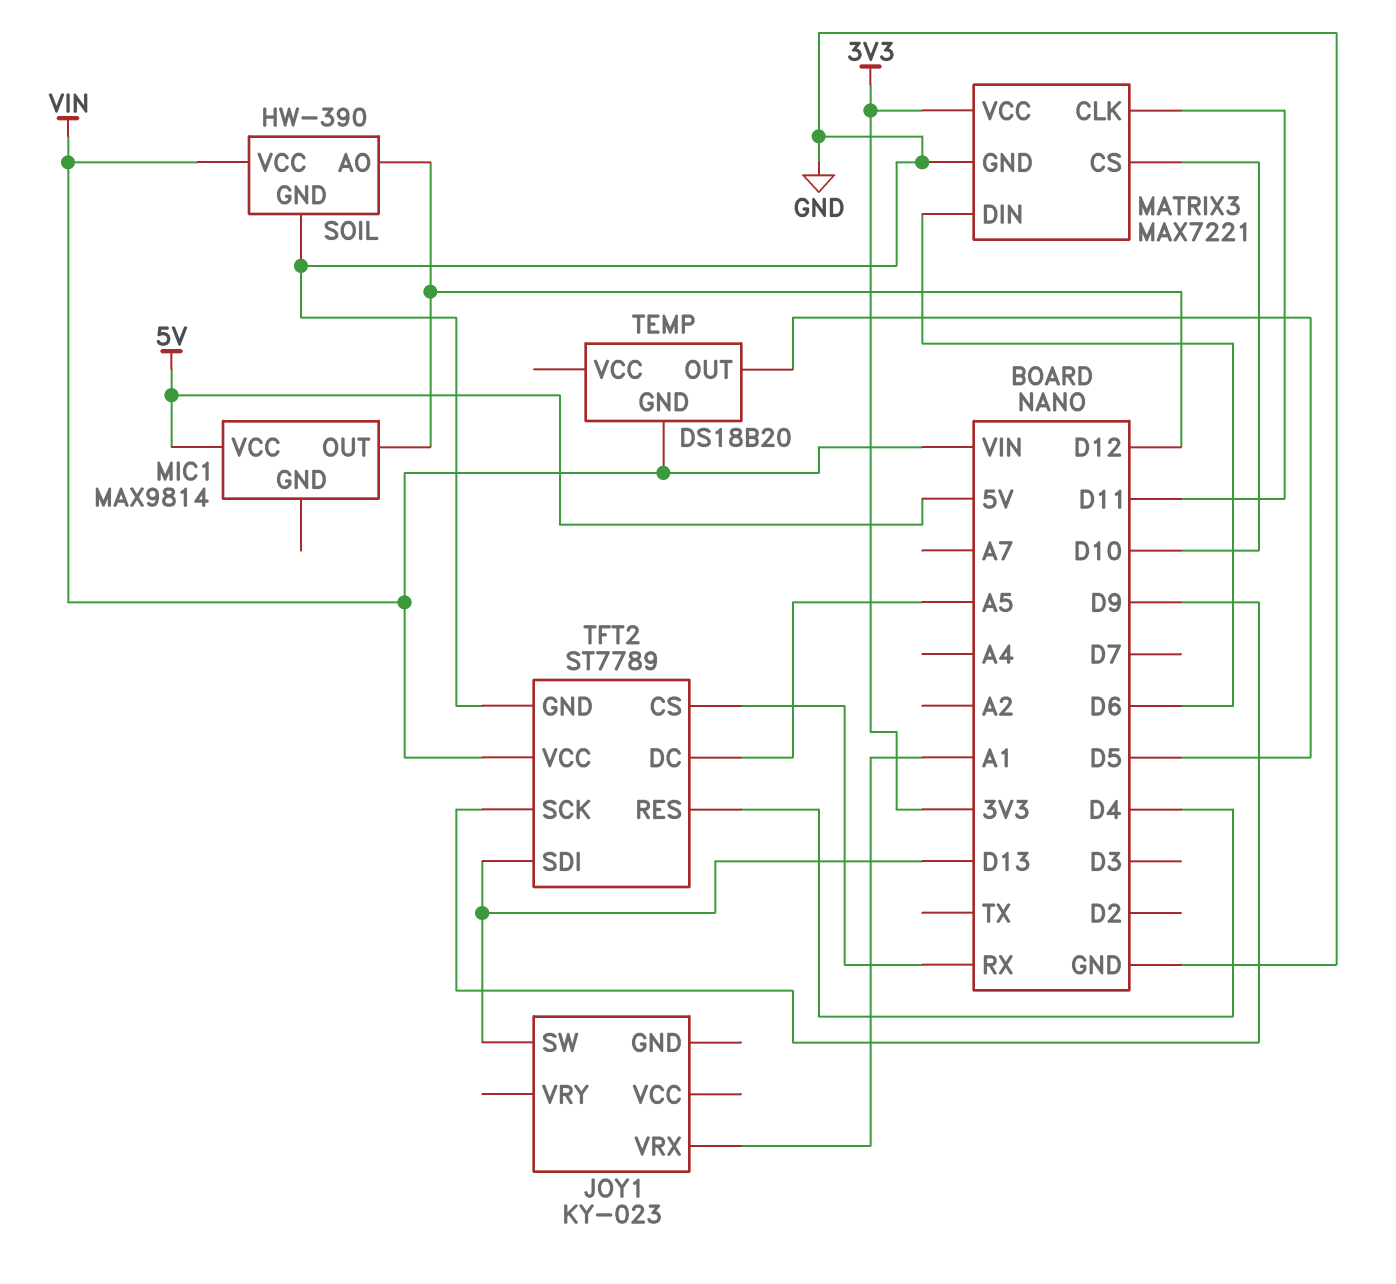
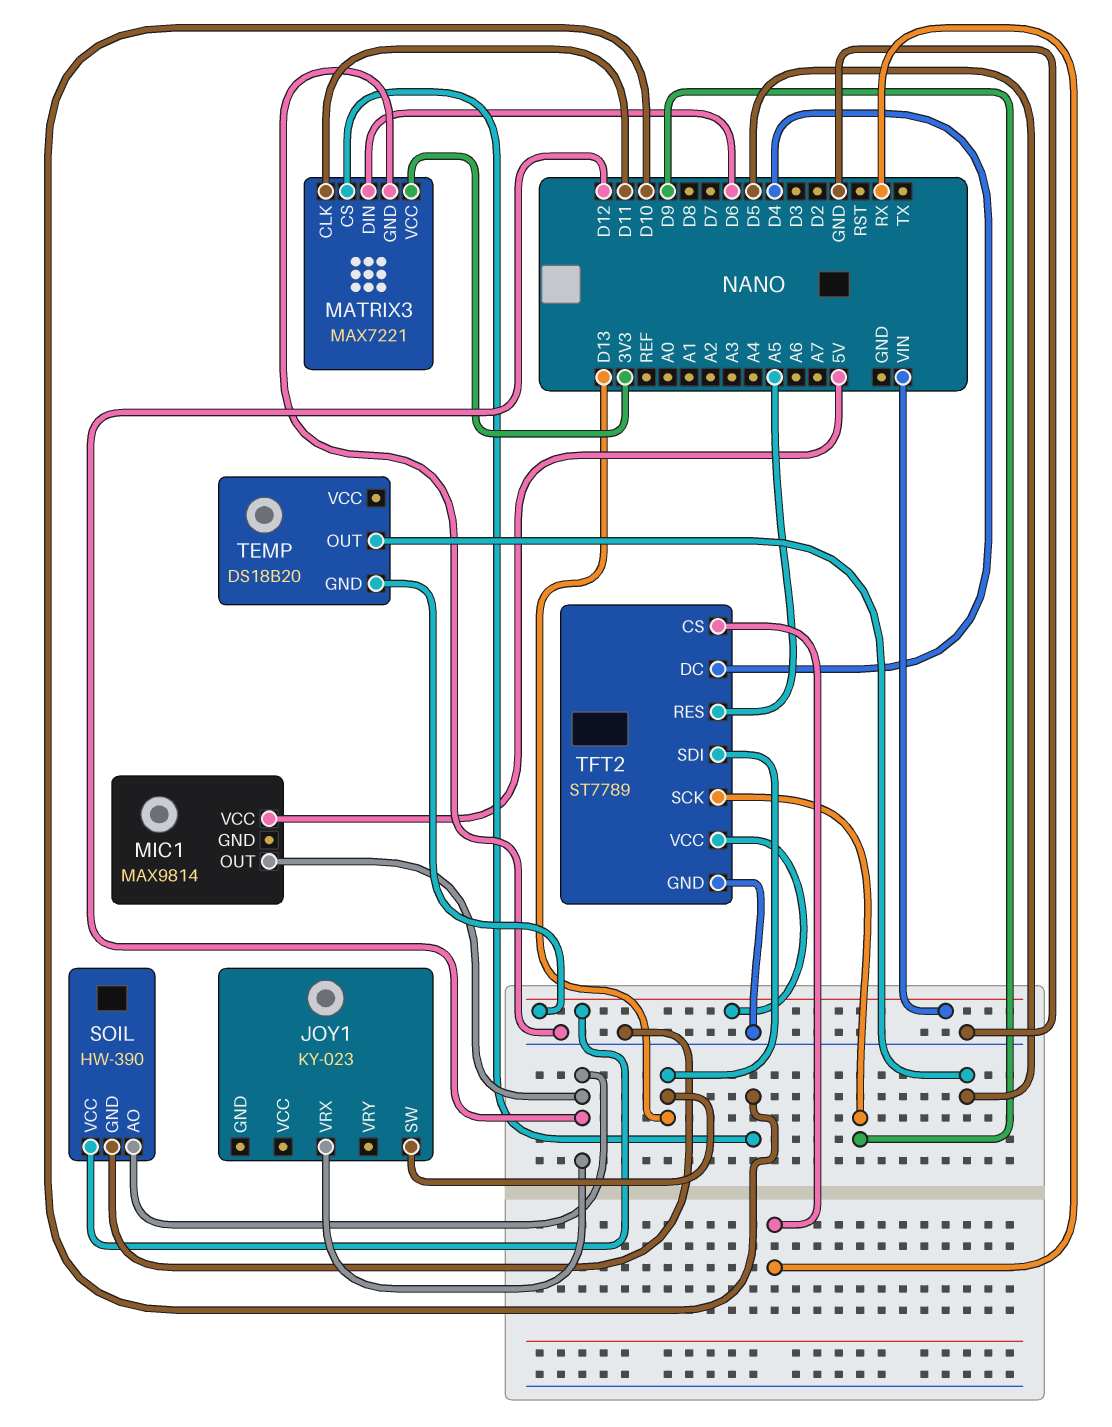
JOY1 pin VRX: A1 -> D12
TFT2 pin DC: A5 -> D4
TFT2 pin RES: D4 -> A5

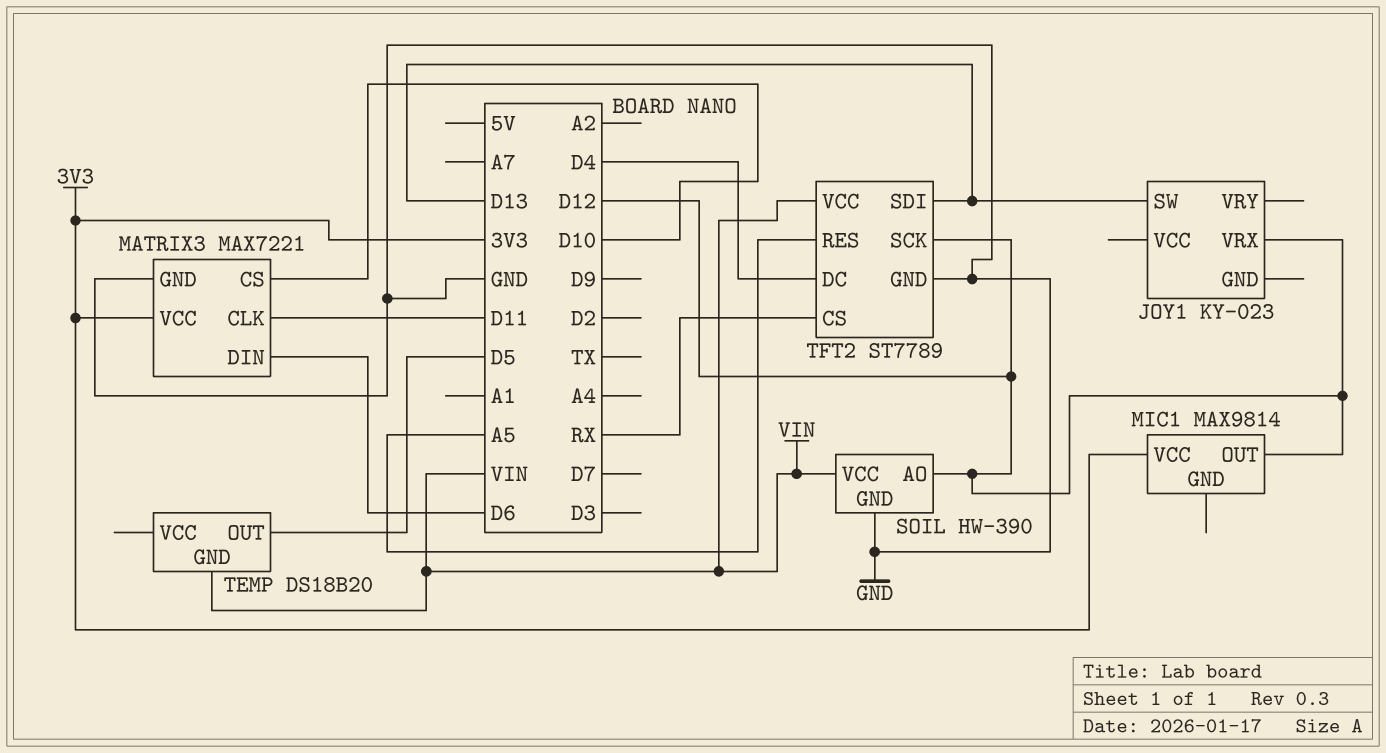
MIC1 pin VCC: 5V -> 3V3
TFT2 pin SCK: D9 -> D12

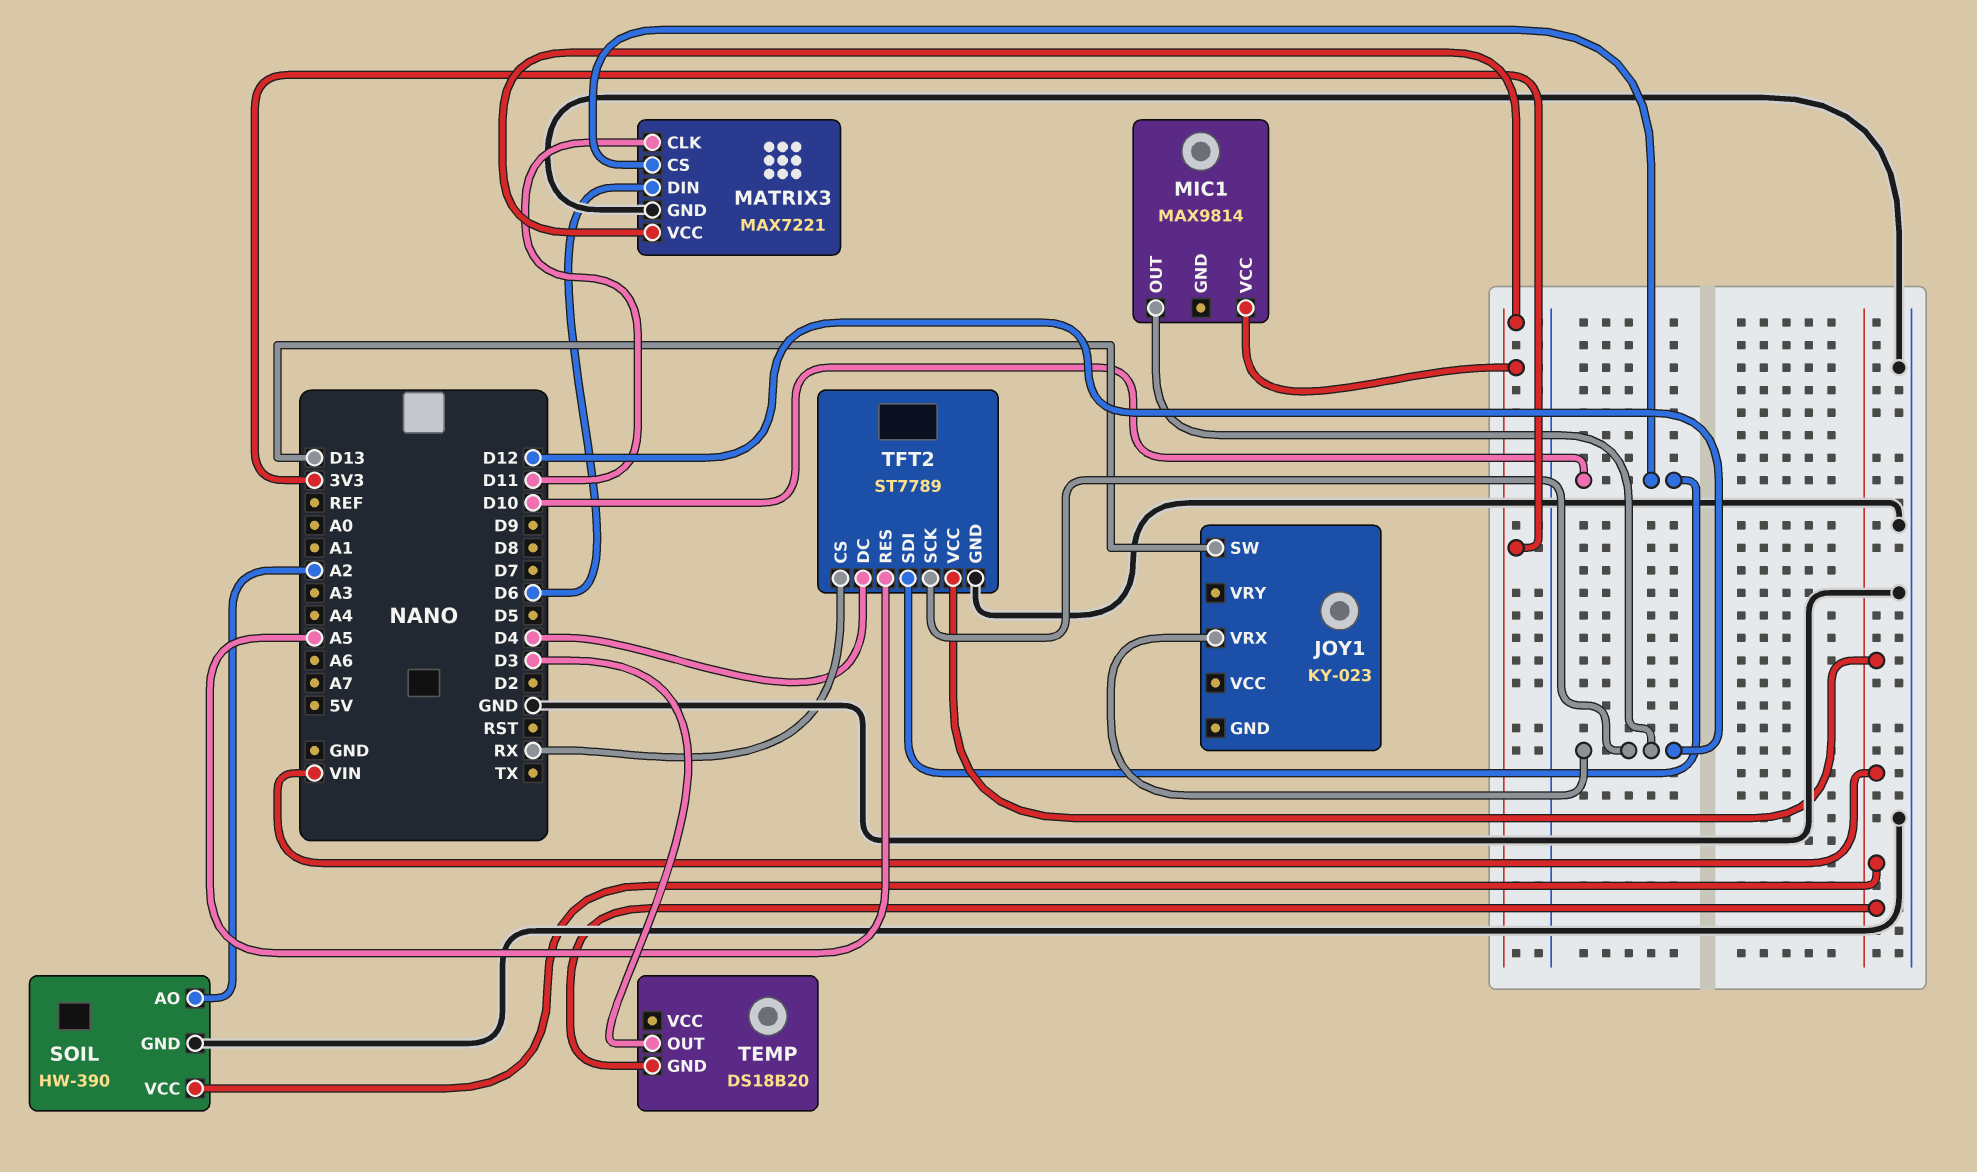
SOIL pin AO: D12 -> A2
TEMP pin OUT: D5 -> D3
TFT2 pin SDI: D13 -> D10

